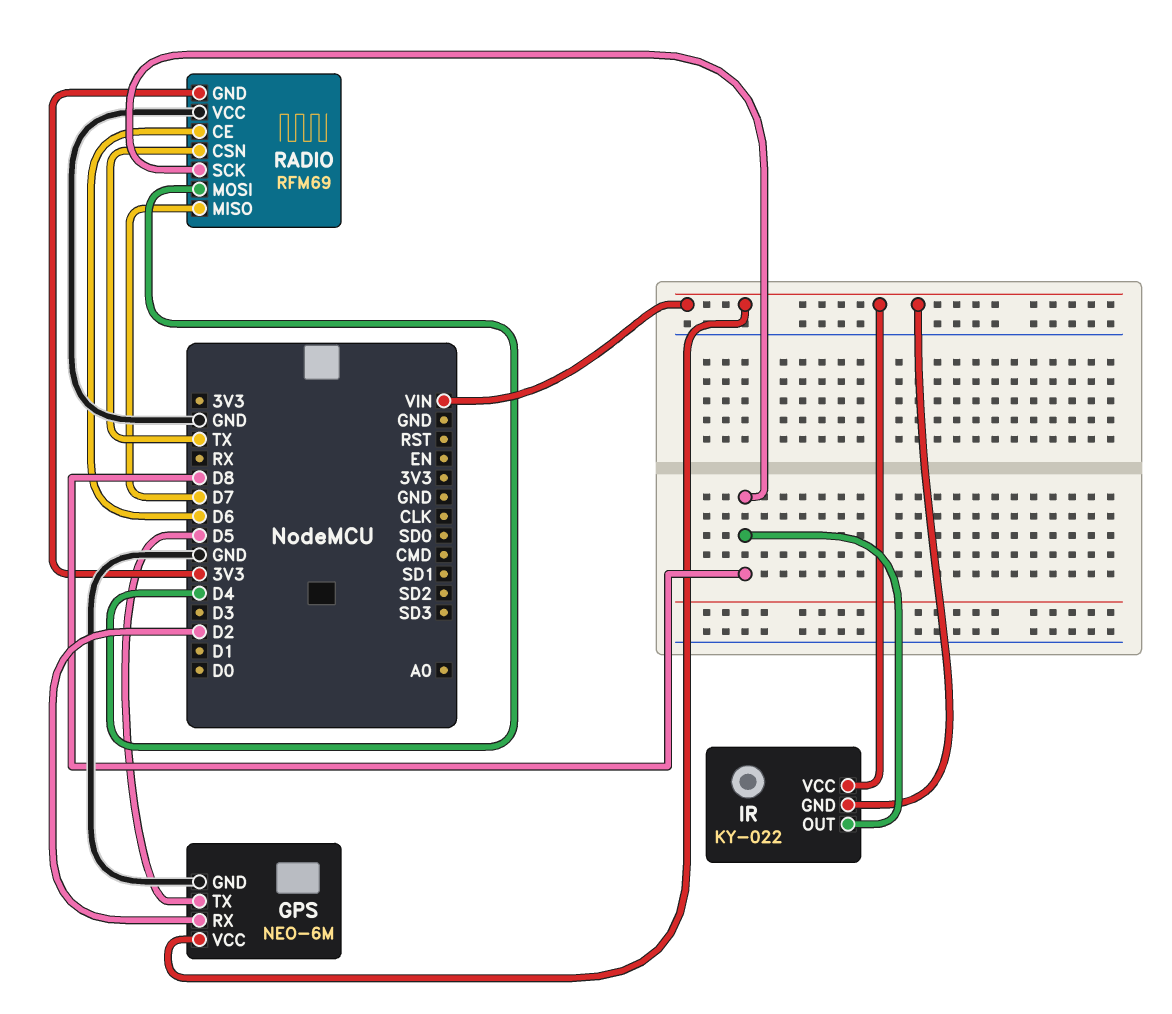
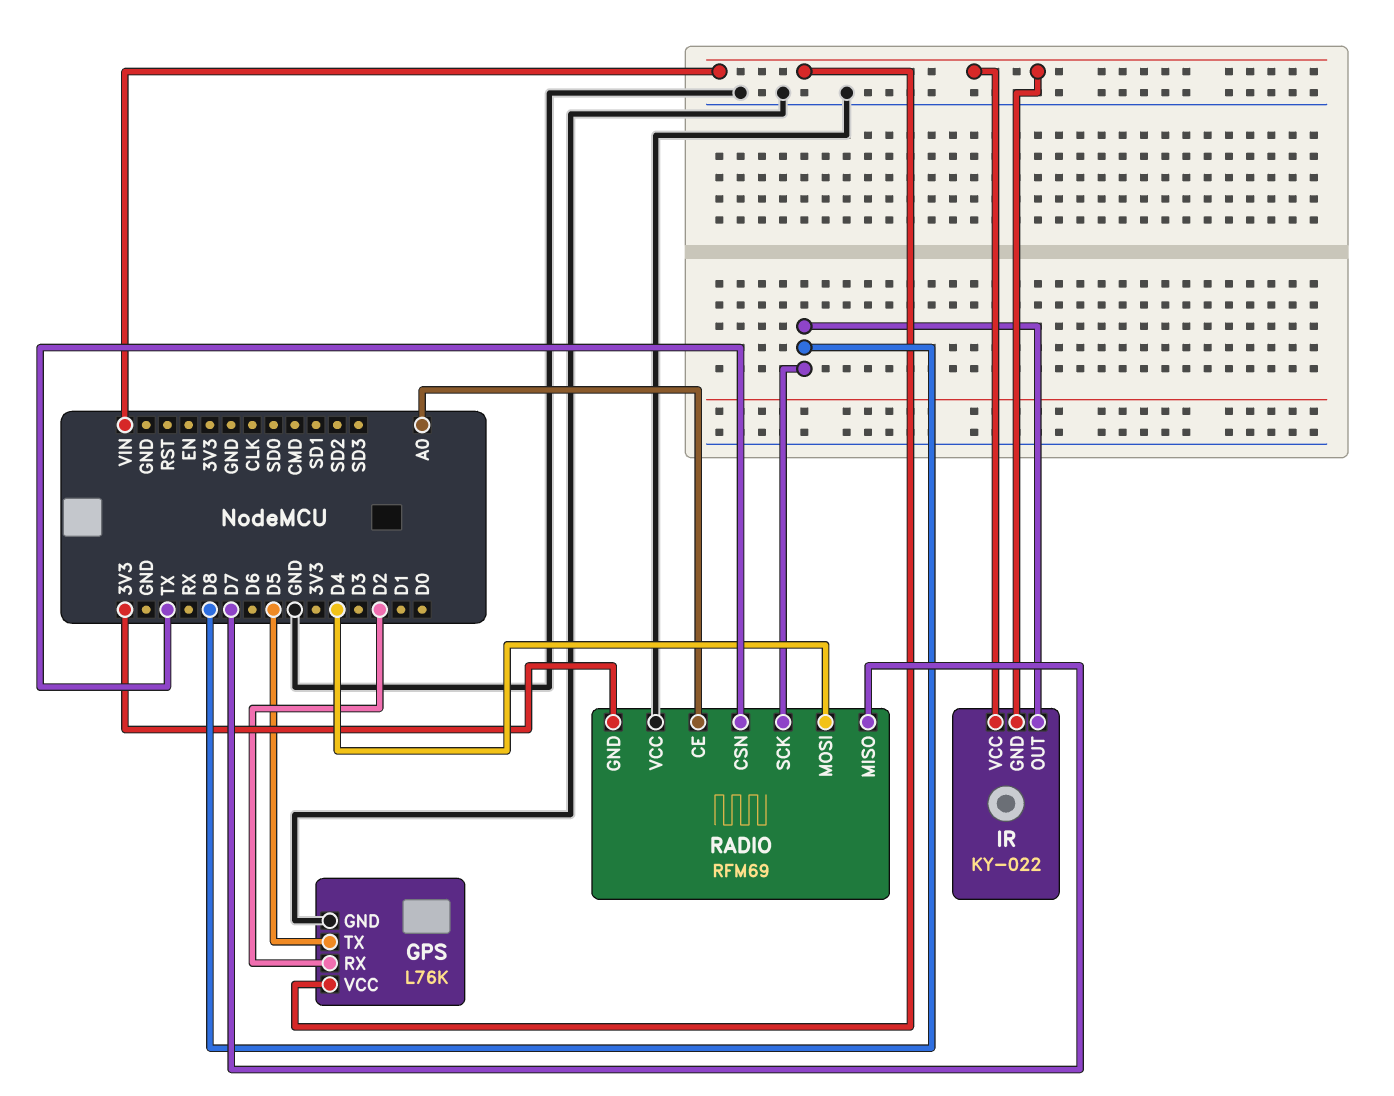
GPS: NEO-6M -> L76K
RADIO pin CE: D6 -> A0

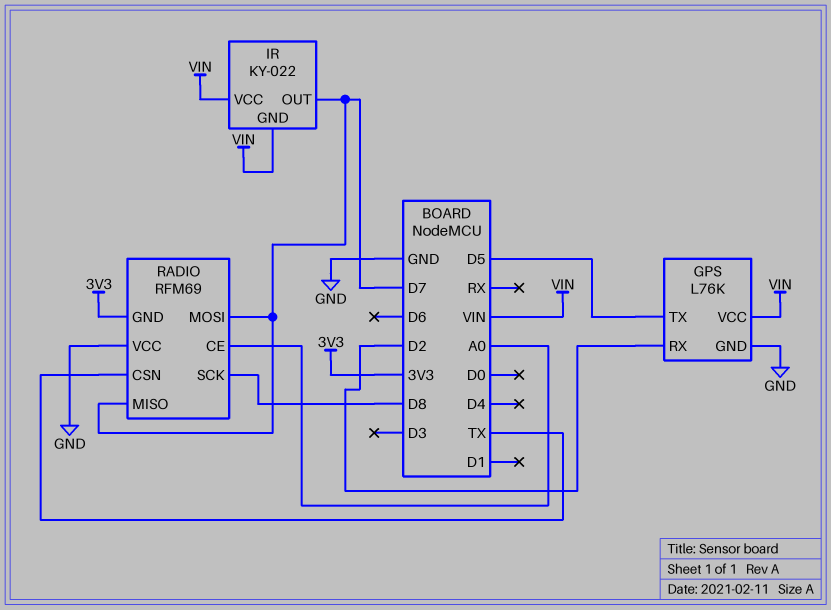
IR pin OUT: D8 -> D7
RADIO pin MOSI: D4 -> D7

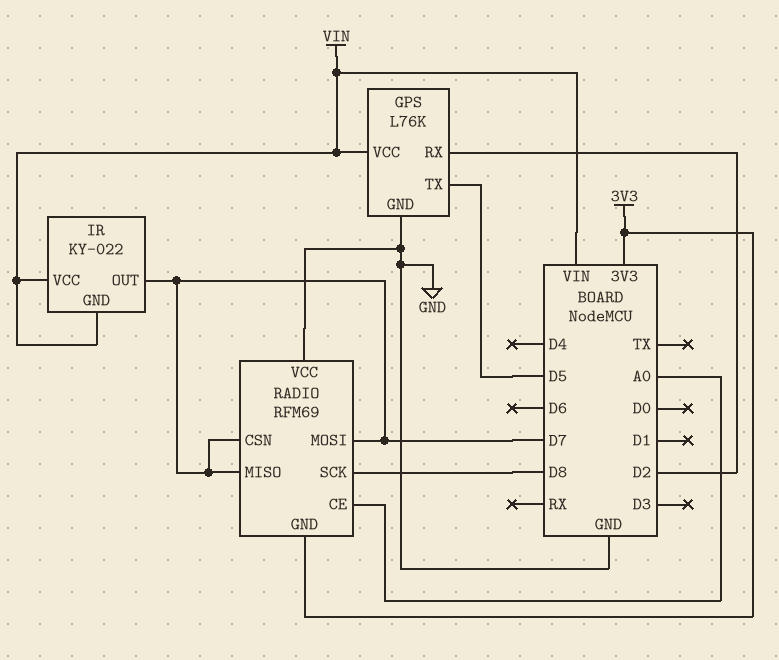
RADIO pin CSN: TX -> D7

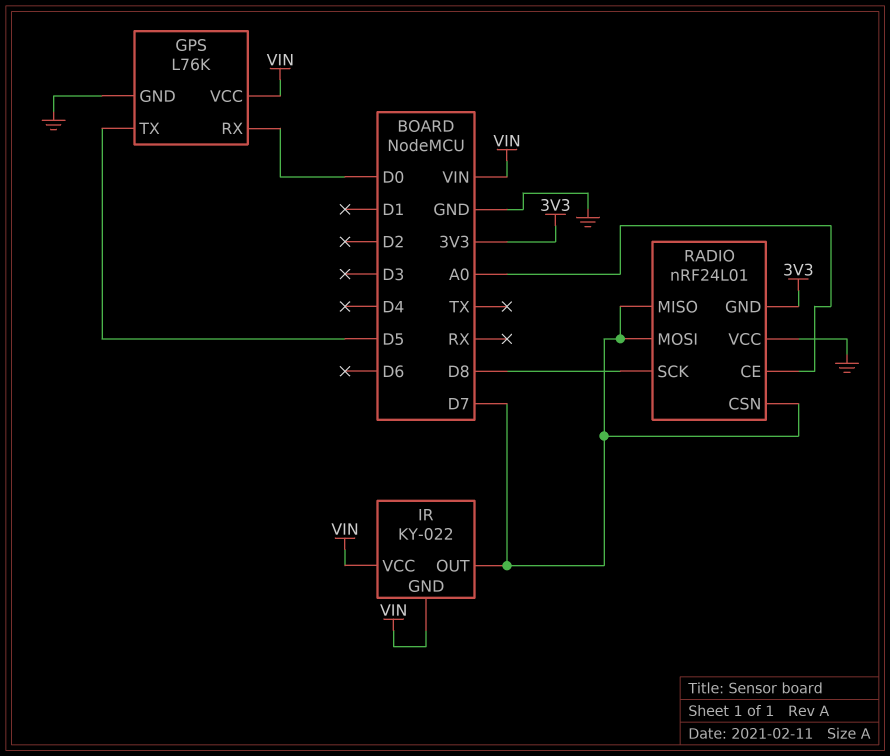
GPS pin RX: D2 -> D0
RADIO: RFM69 -> nRF24L01

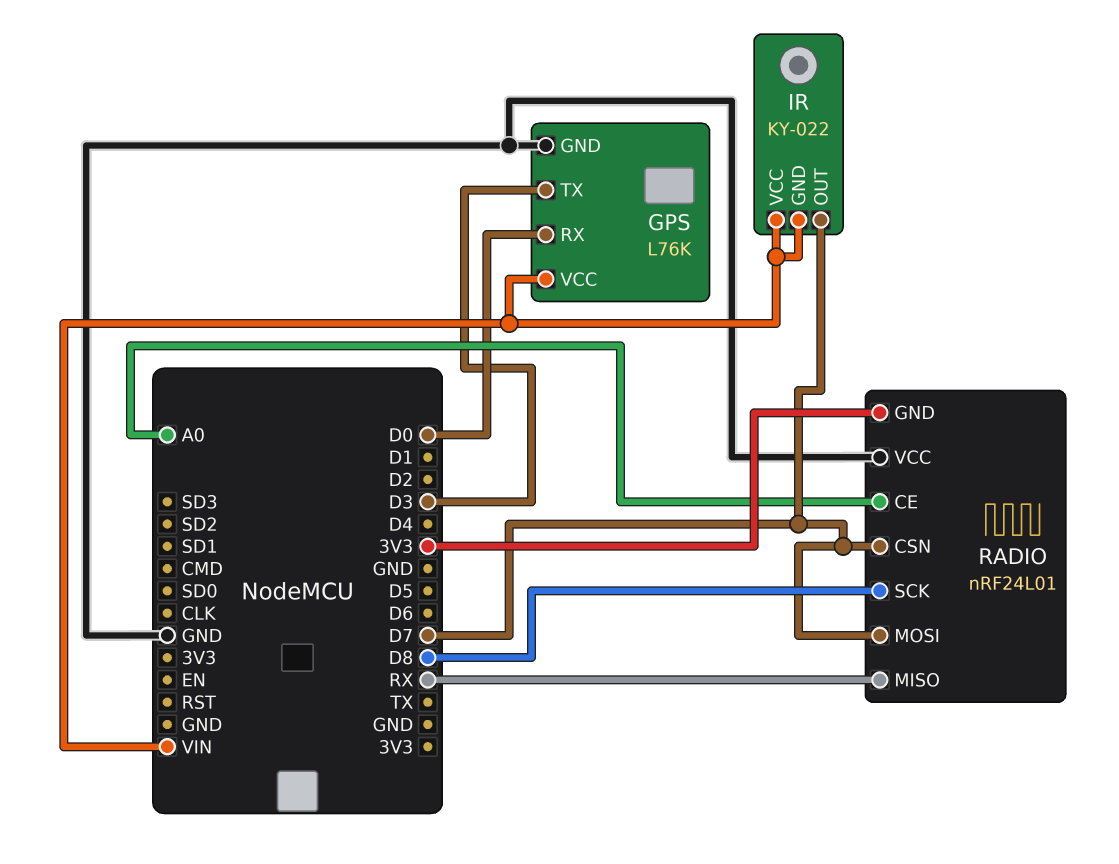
GPS pin TX: D5 -> D3
RADIO pin MISO: D7 -> RX

